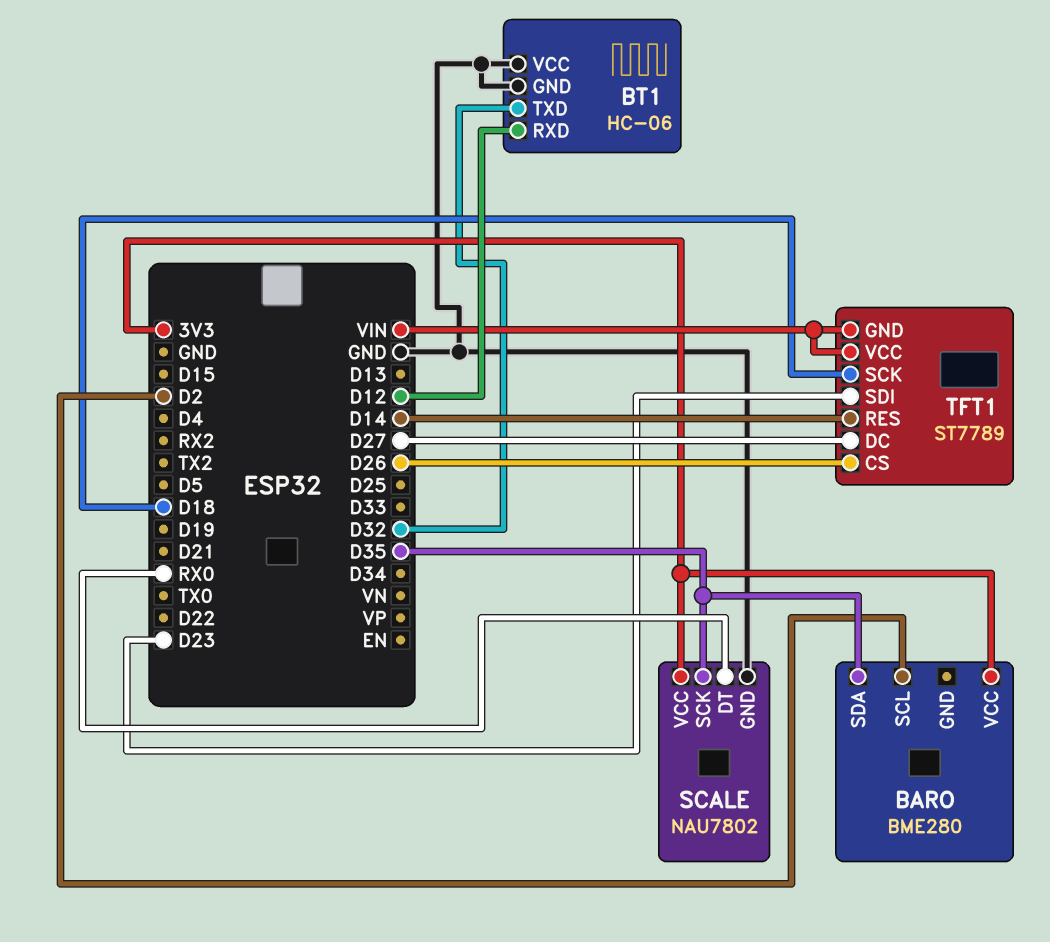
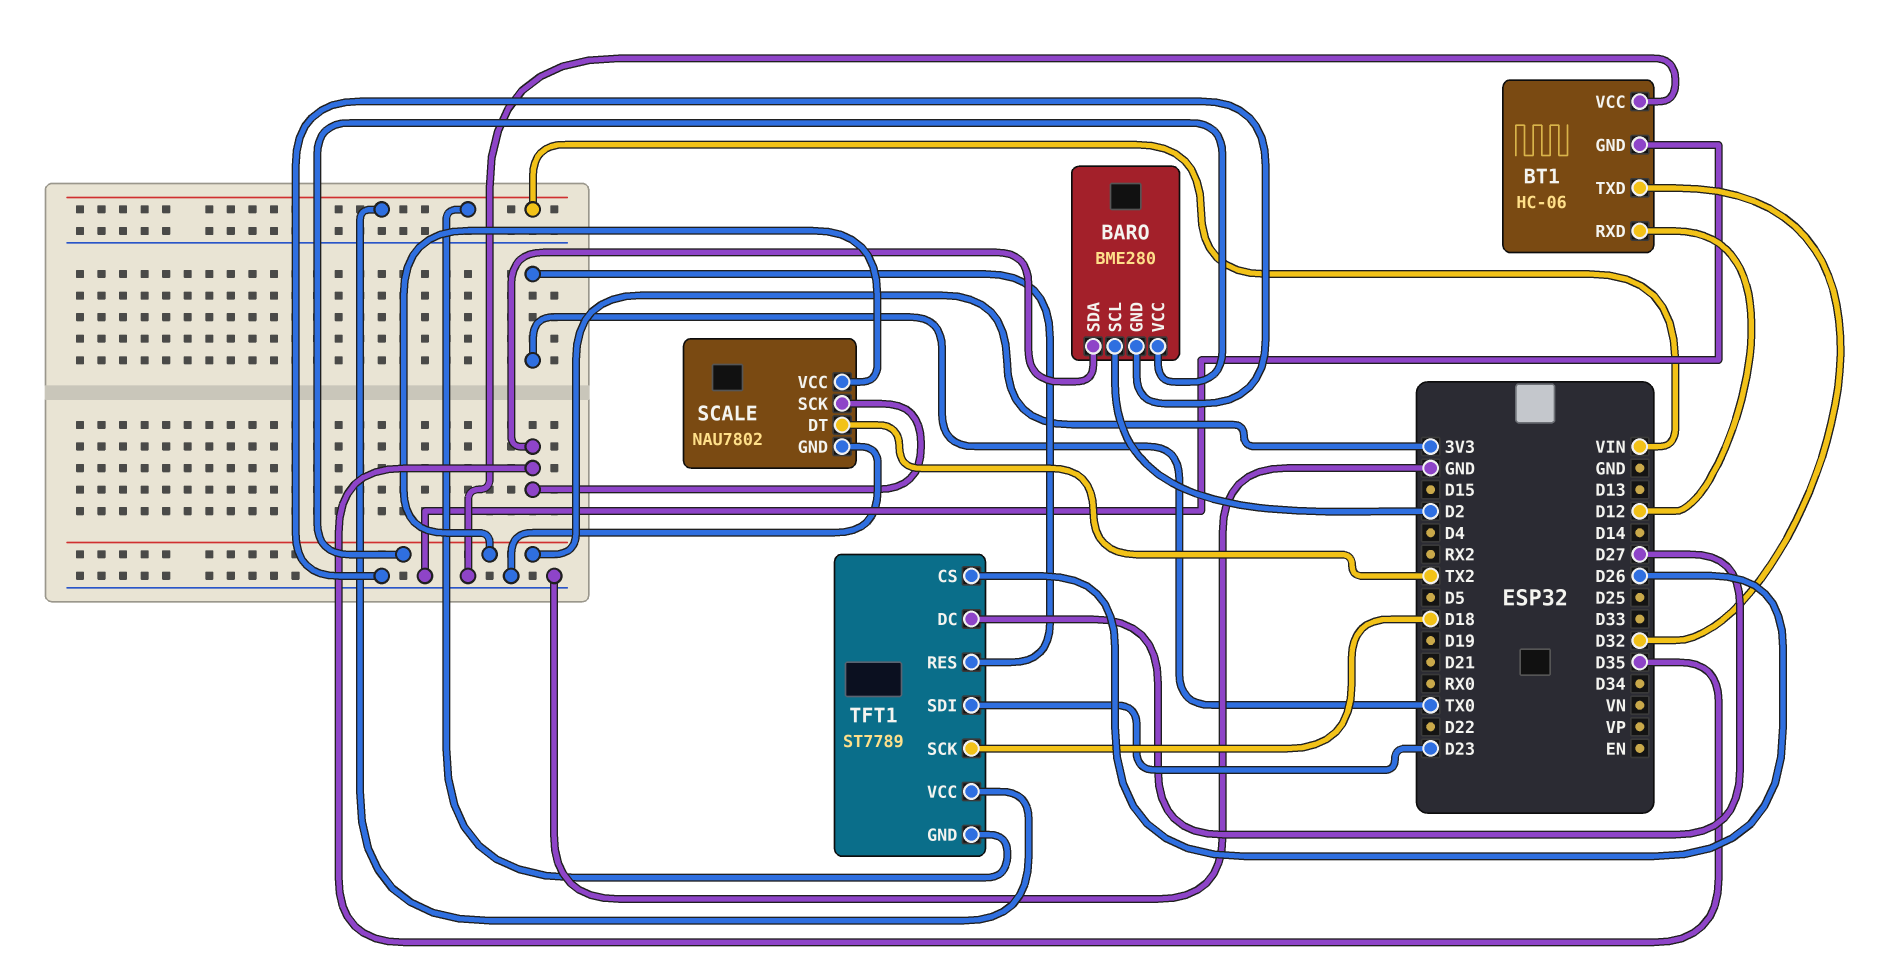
BARO pin GND: none -> GND
SCALE pin DT: RX0 -> TX2
TFT1 pin RES: D14 -> TX0

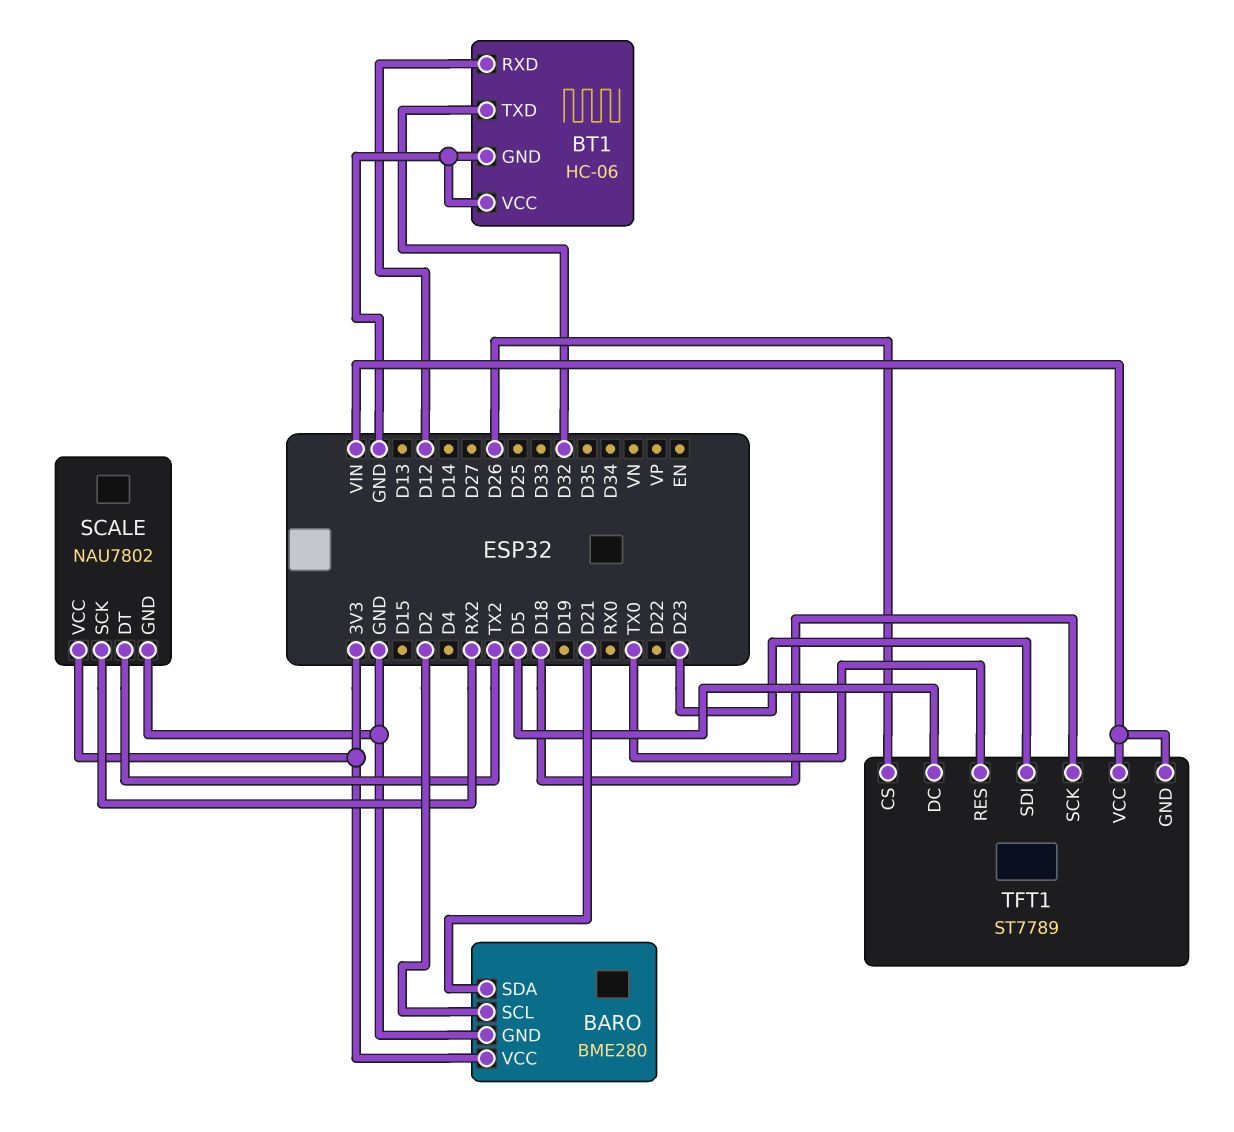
BARO pin SDA: D35 -> D21
SCALE pin SCK: D35 -> RX2
TFT1 pin DC: D27 -> D5

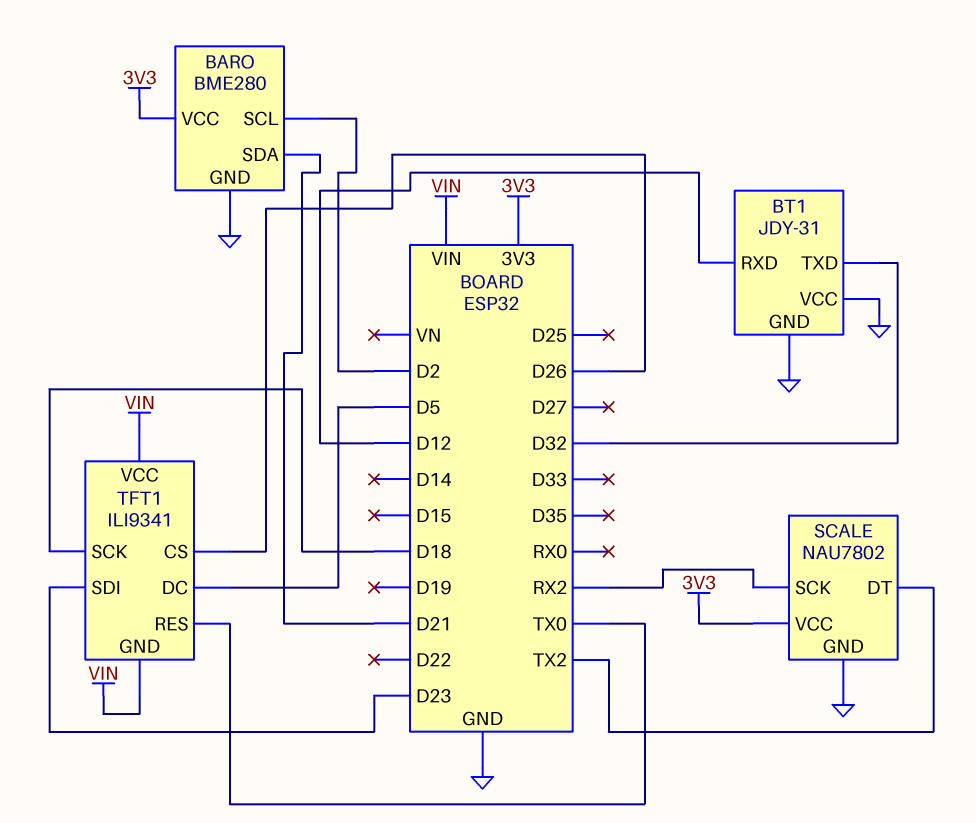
BT1: HC-06 -> JDY-31
TFT1: ST7789 -> ILI9341

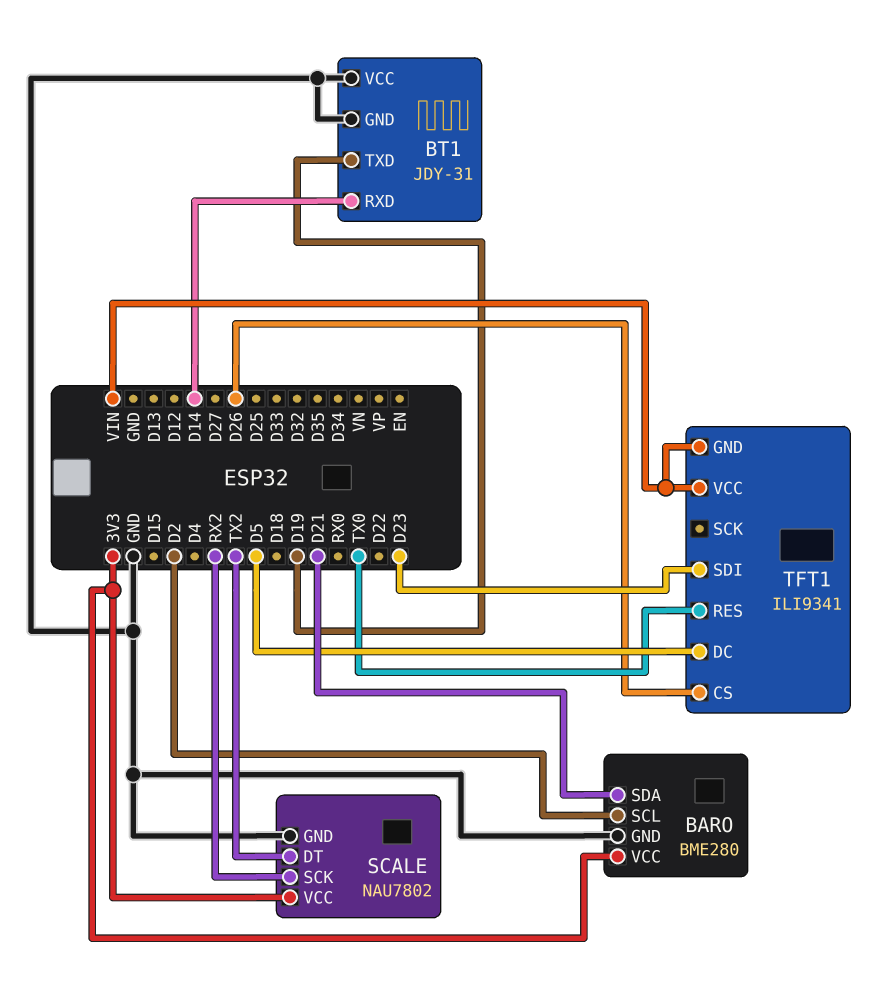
BT1 pin RXD: D12 -> D14
BT1 pin TXD: D32 -> D19
TFT1 pin SCK: D18 -> none

